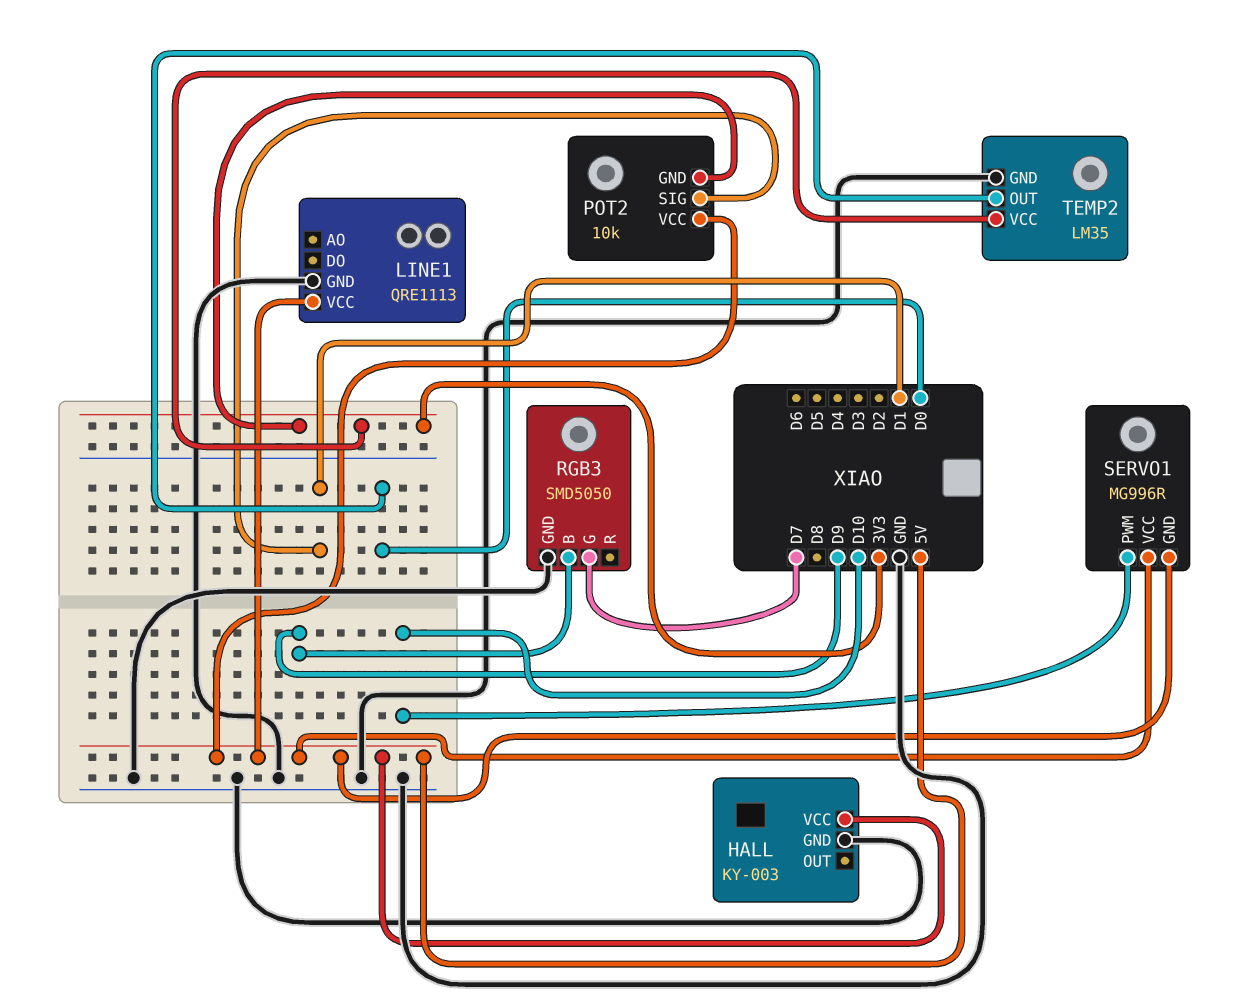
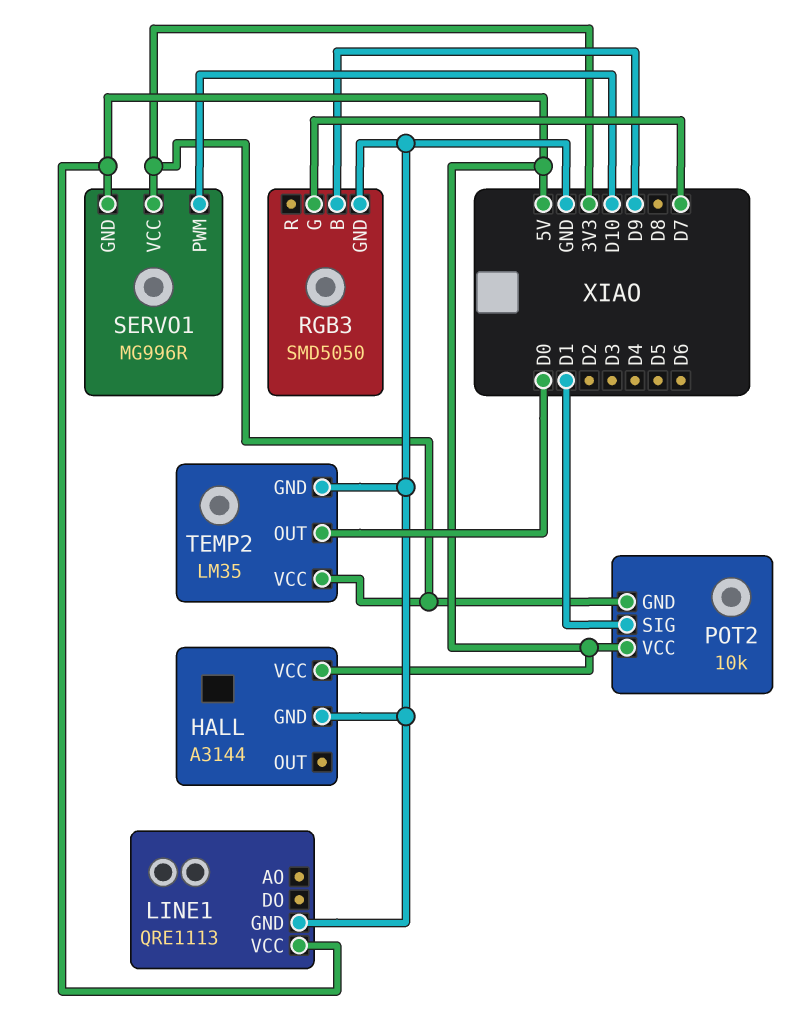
HALL: KY-003 -> A3144
SERVO1 pin VCC: 5V -> 3V3

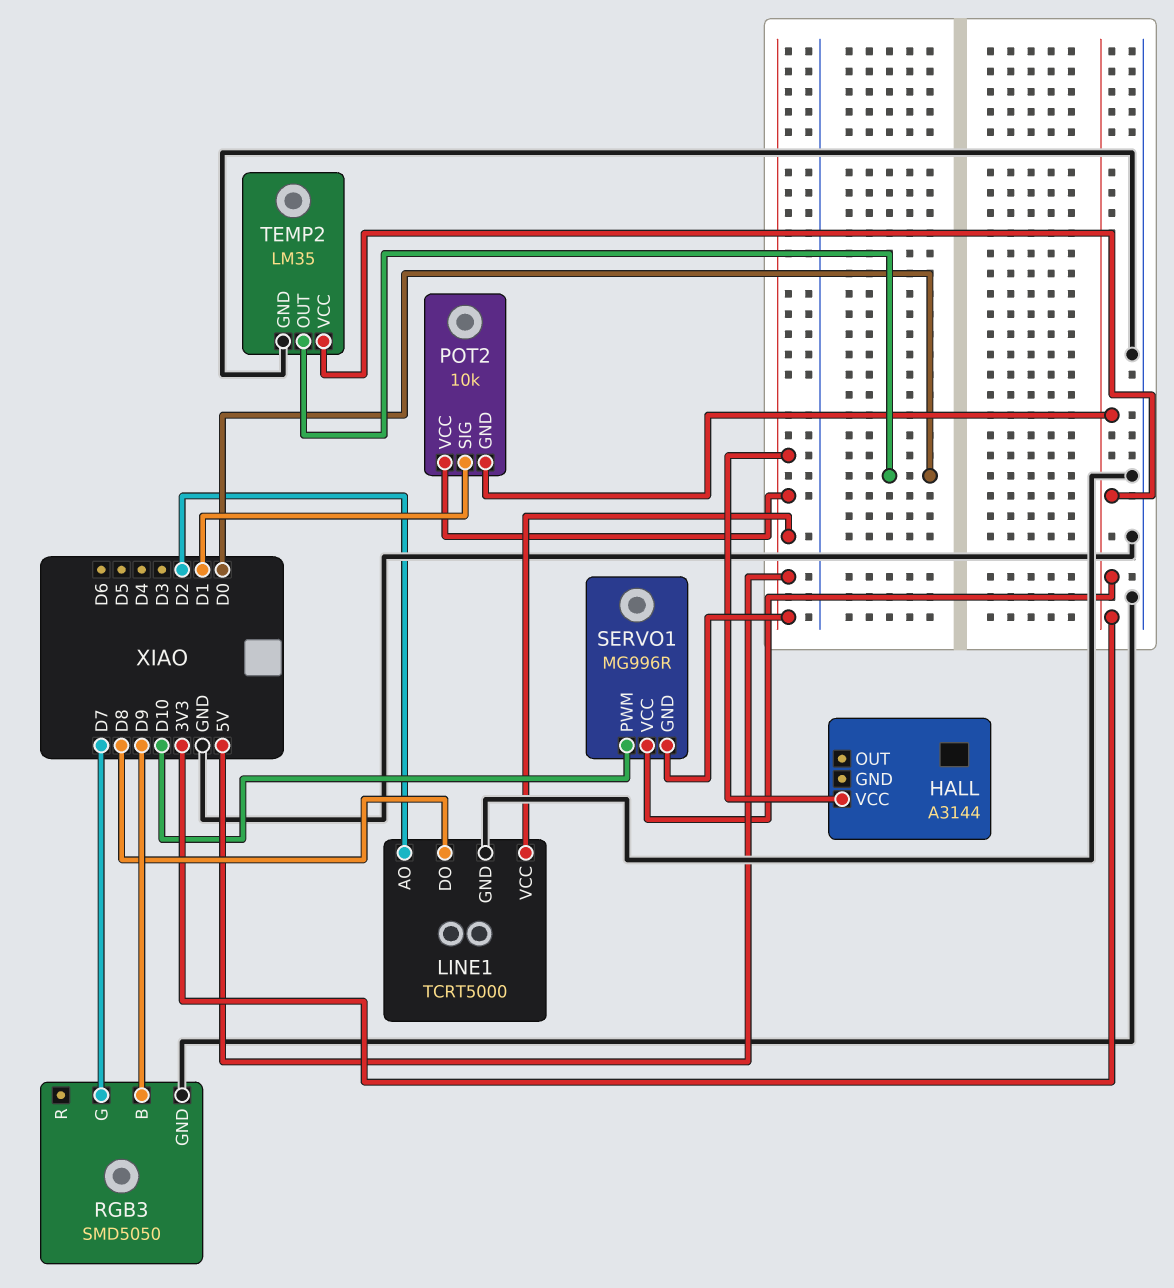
HALL pin GND: GND -> none
LINE1: QRE1113 -> TCRT5000
LINE1 pin AO: none -> D2
LINE1 pin DO: none -> D8

